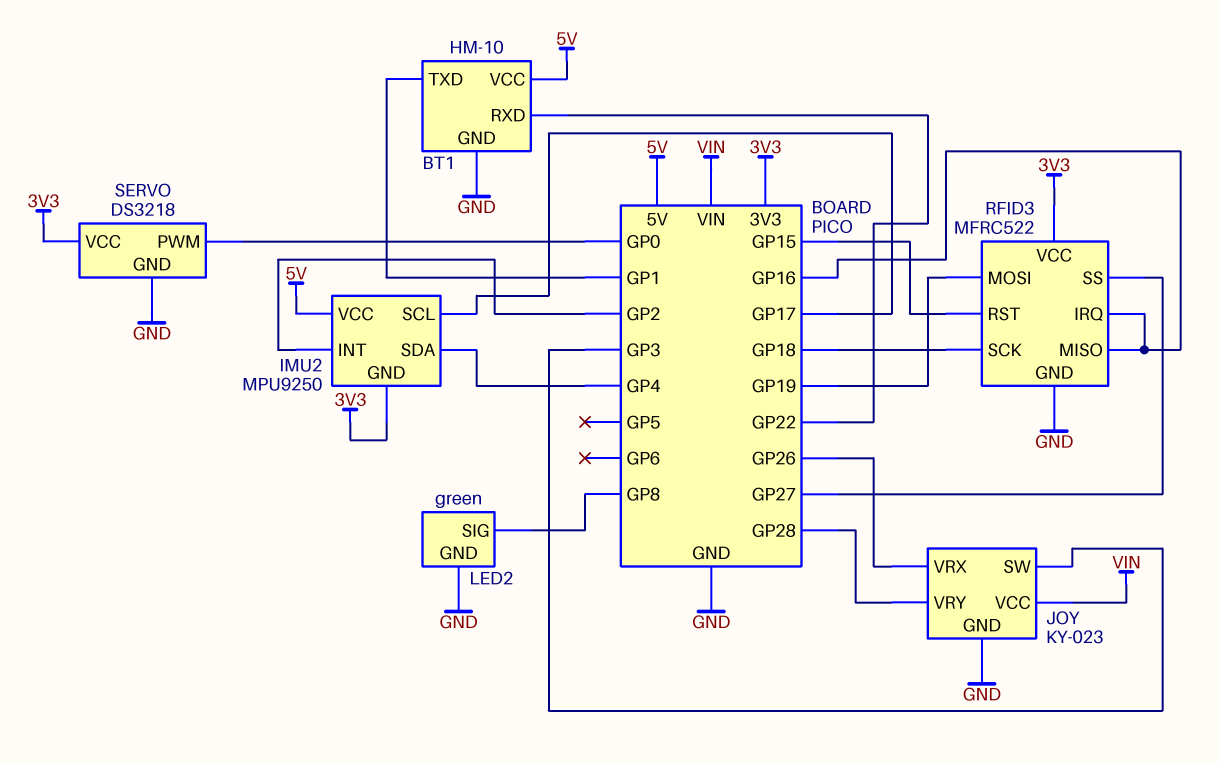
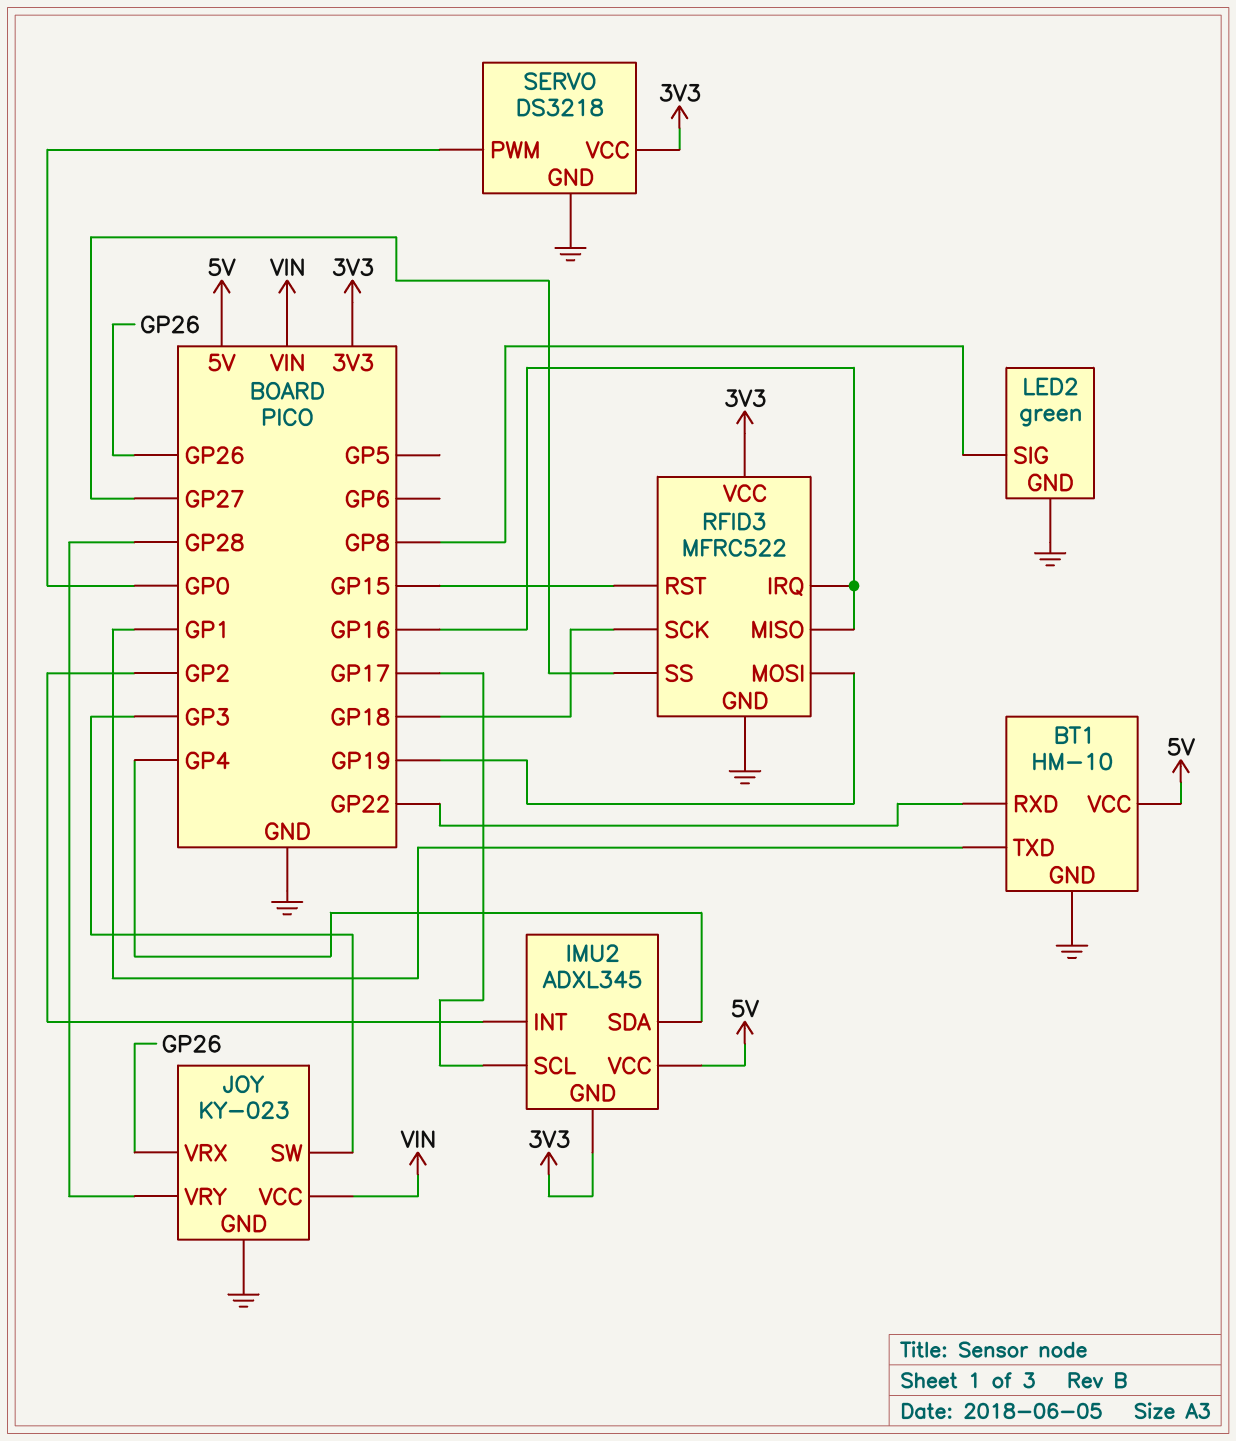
IMU2: MPU9250 -> ADXL345

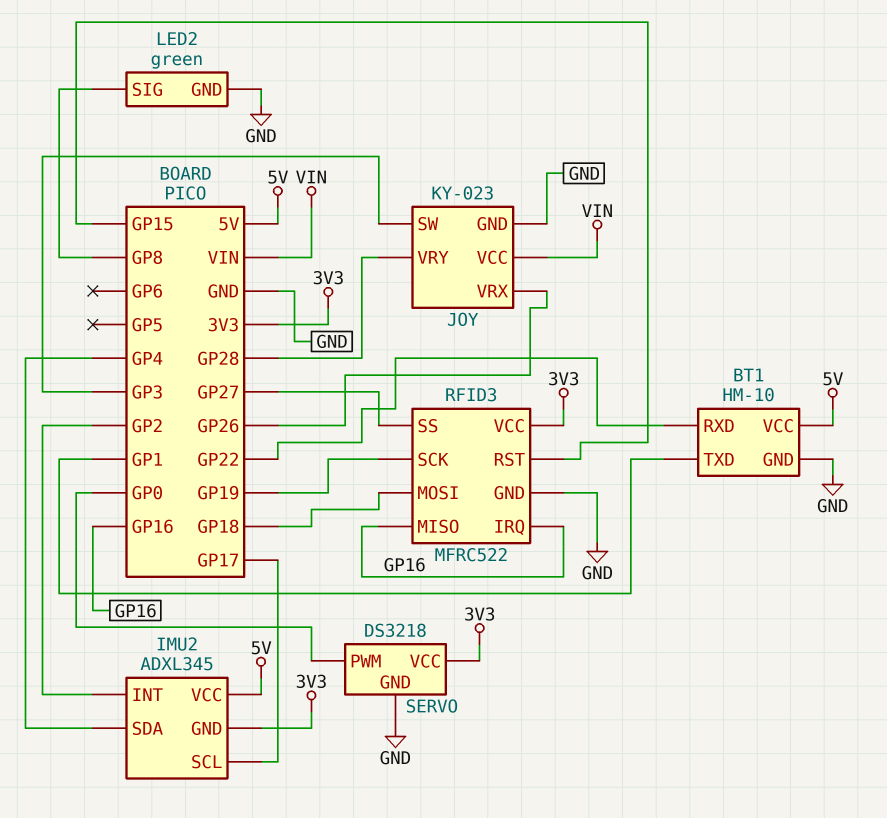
RFID3 pin MOSI: GP19 -> GP18
RFID3 pin SCK: GP18 -> GP19

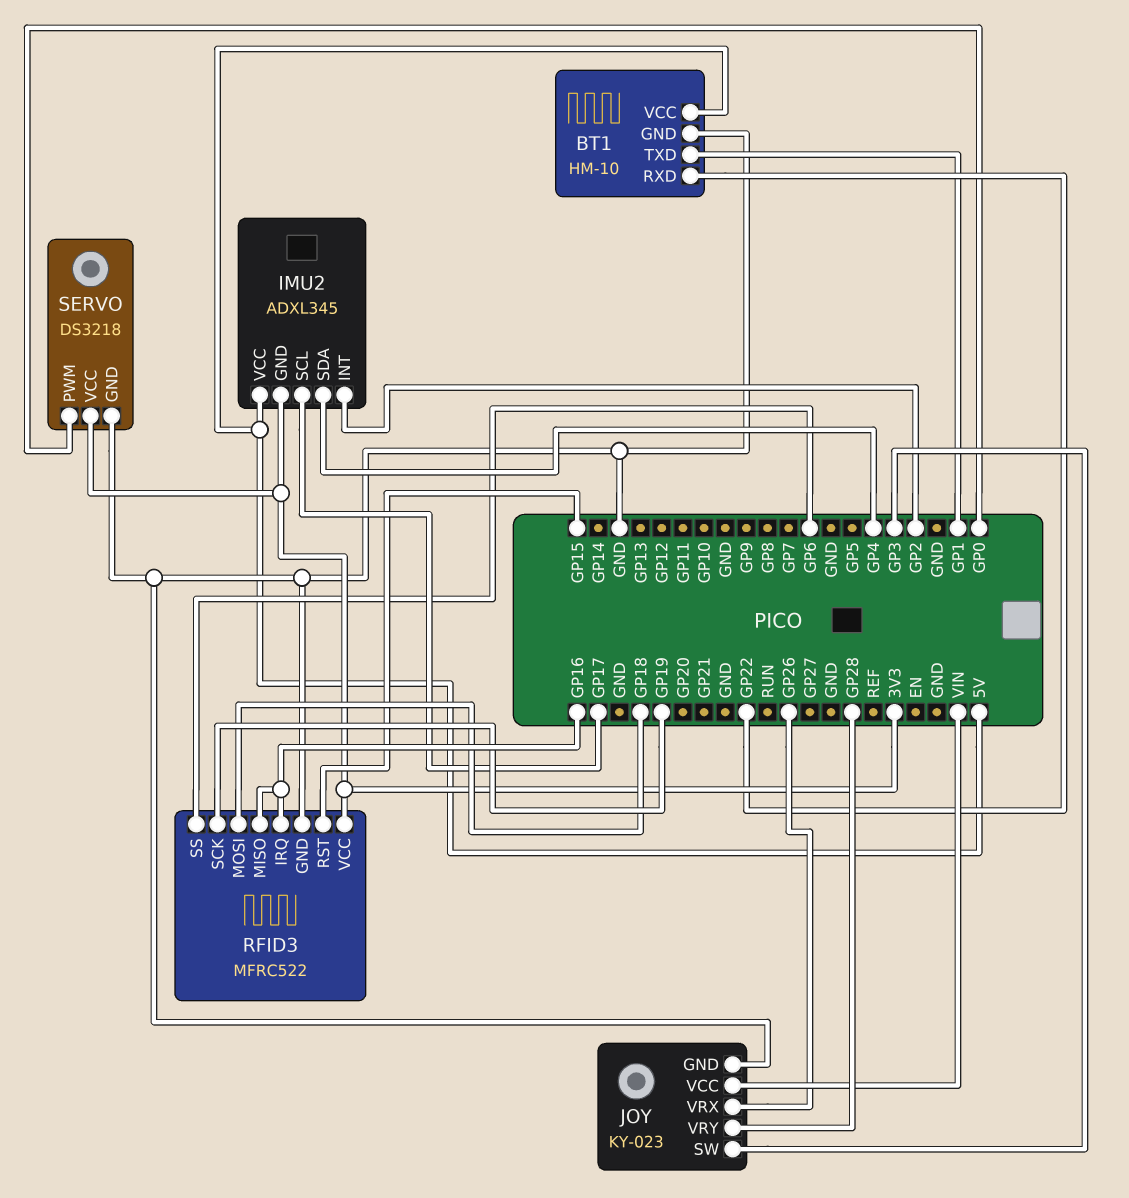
LED2: green -> none
LED2 pin GND: GND -> none
LED2 pin SIG: GP8 -> none
RFID3 pin SS: GP27 -> GP6

